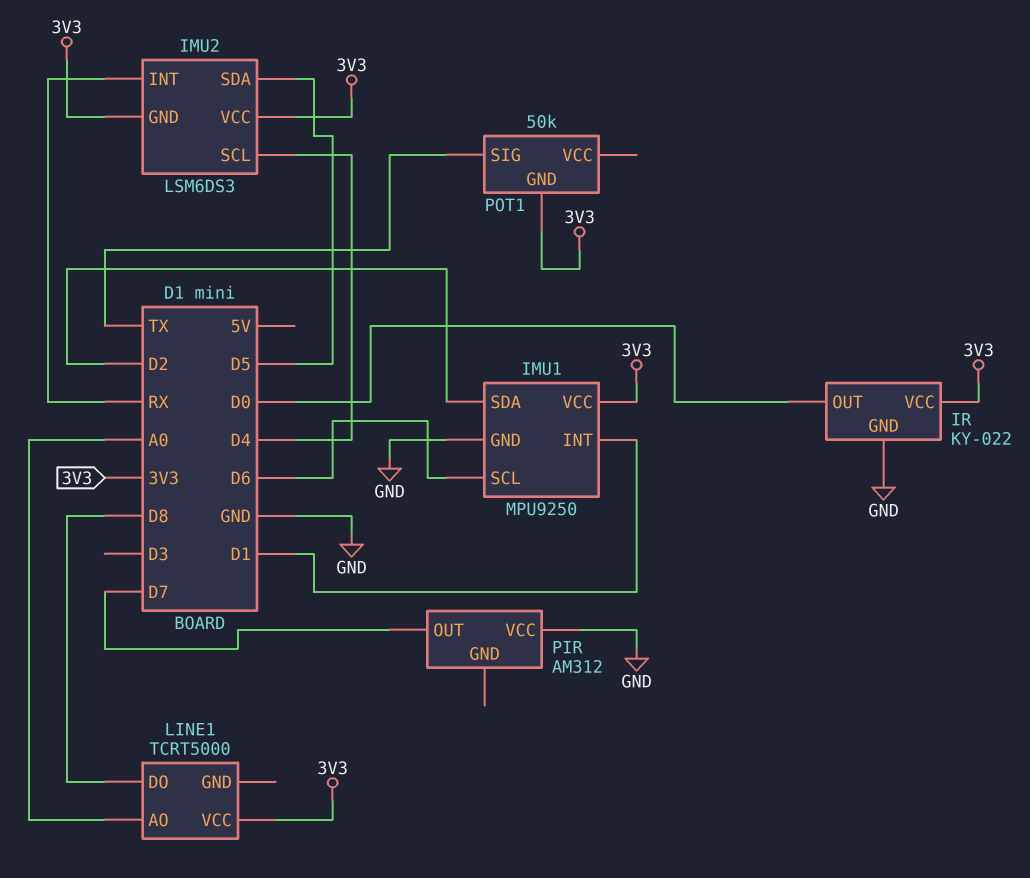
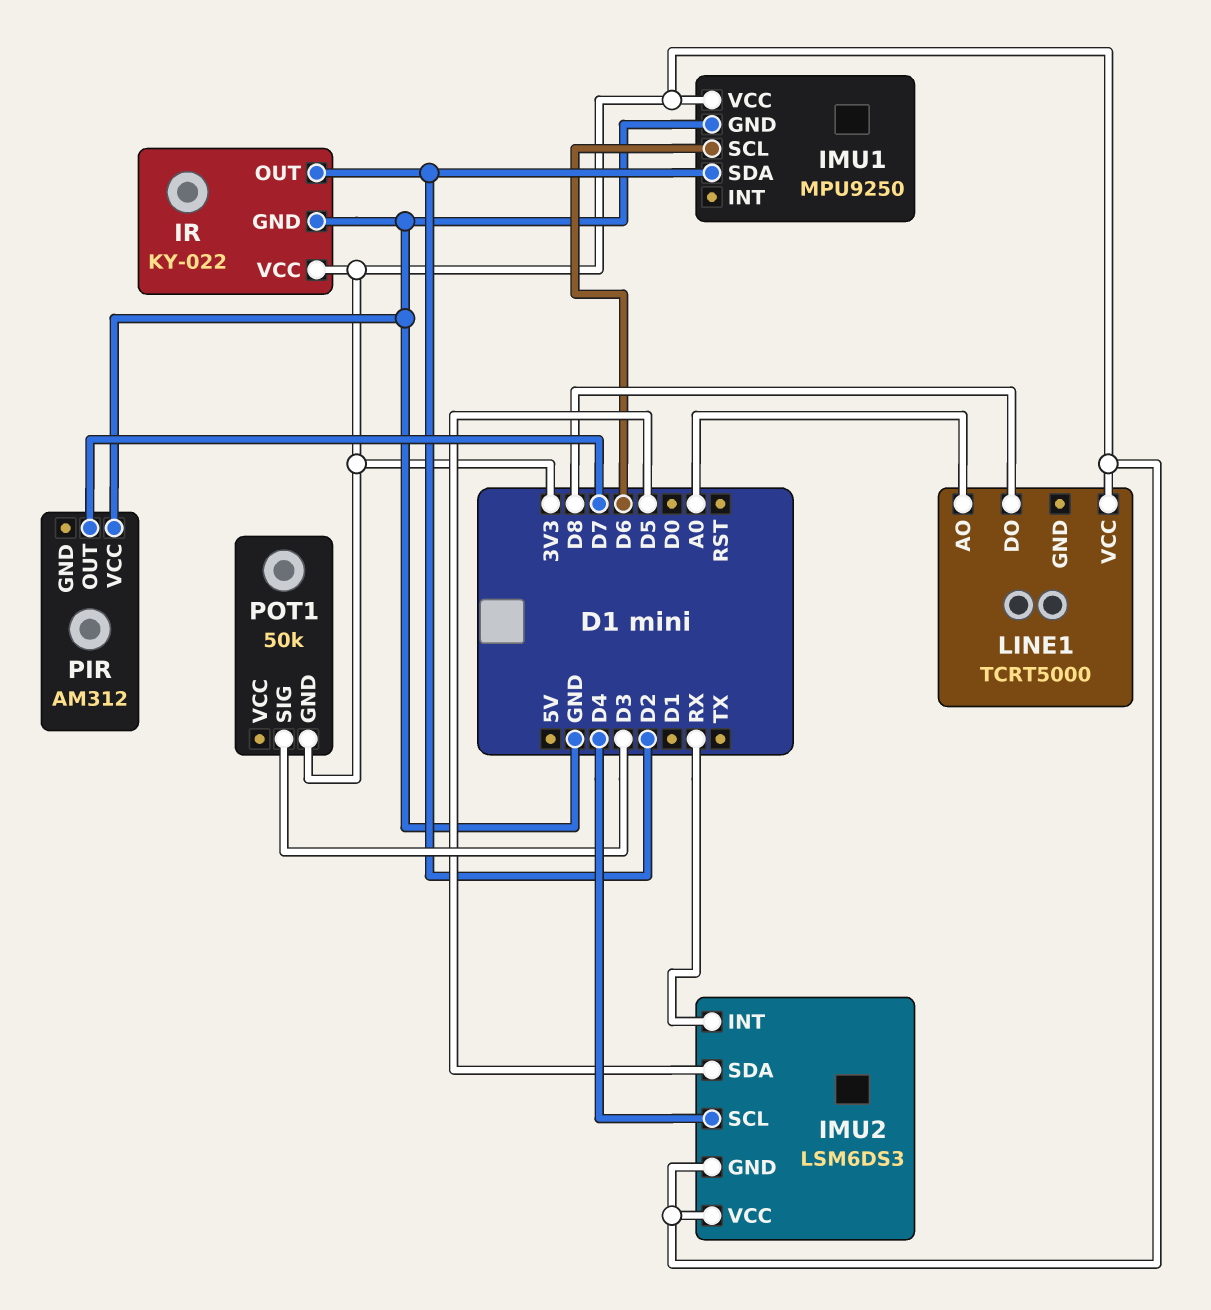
IMU1 pin INT: D1 -> none
IR pin OUT: D0 -> D2
POT1 pin SIG: TX -> D3

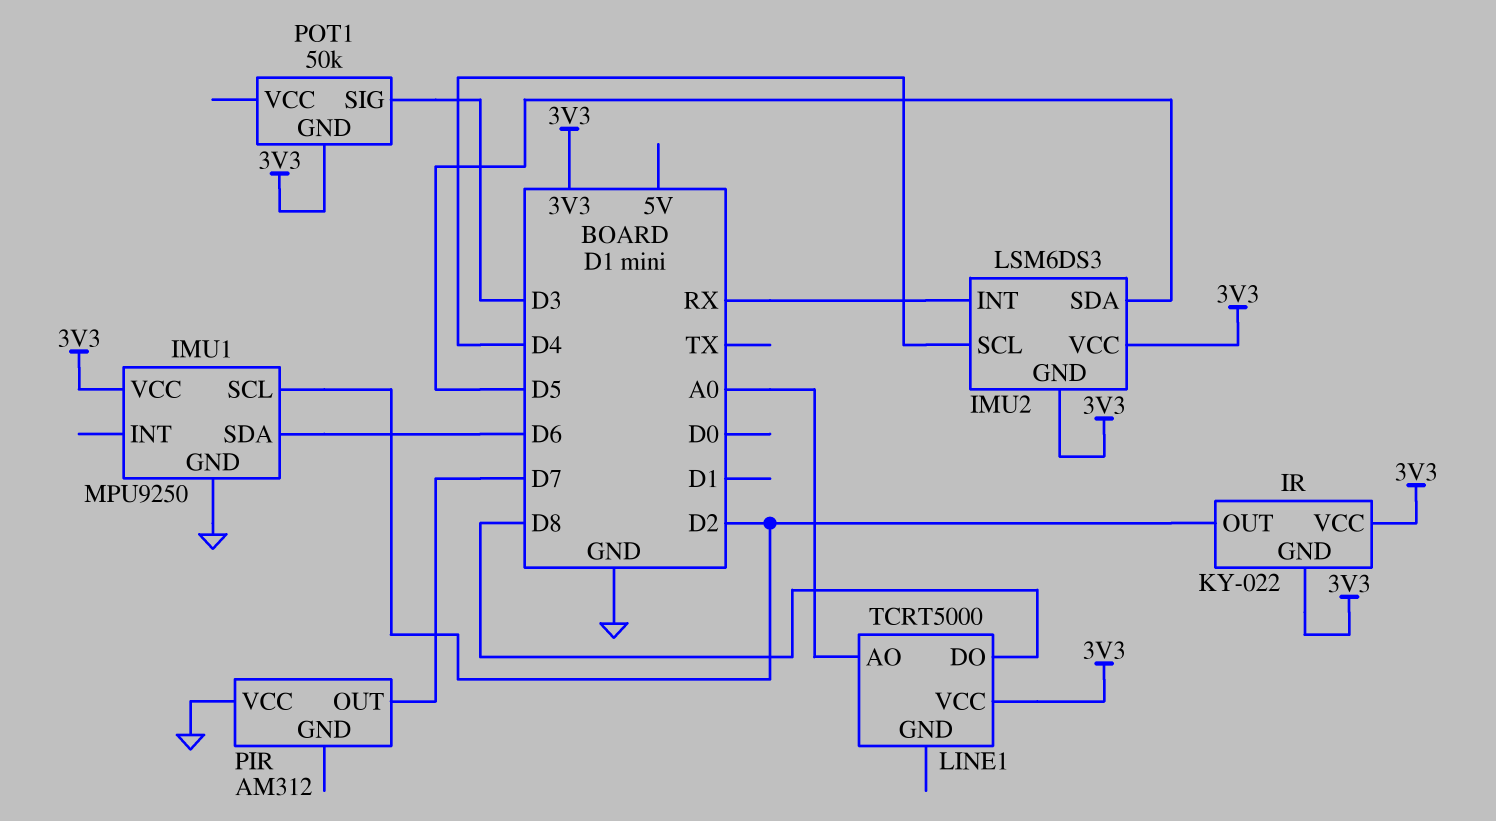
IMU1 pin SCL: D6 -> D2
IMU1 pin SDA: D2 -> D6
IR pin GND: GND -> 3V3

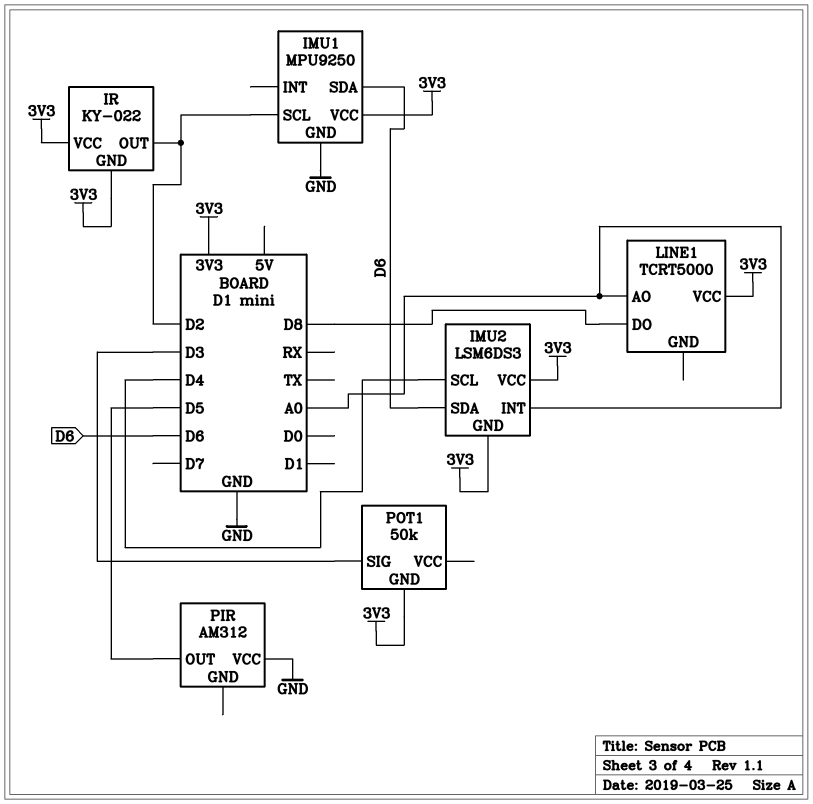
IMU2 pin INT: RX -> A0
IMU2 pin SDA: D5 -> D6
PIR pin OUT: D7 -> D5

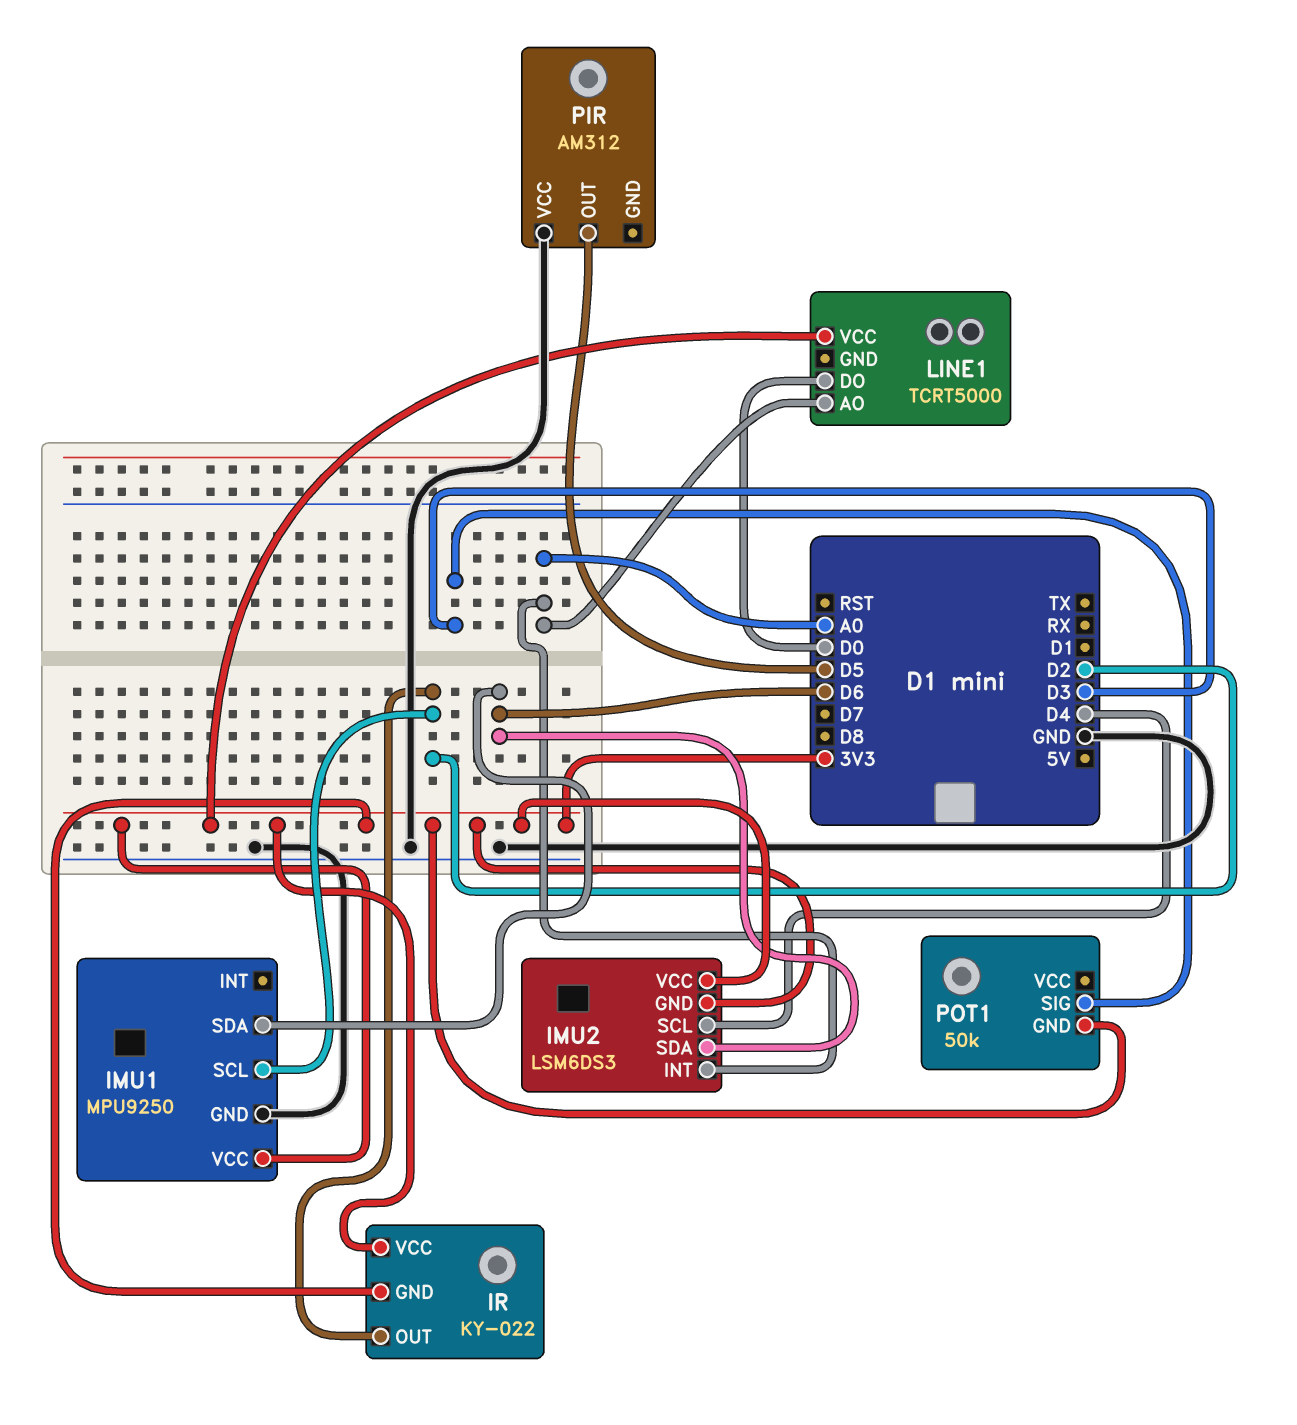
LINE1 pin DO: D8 -> D0

